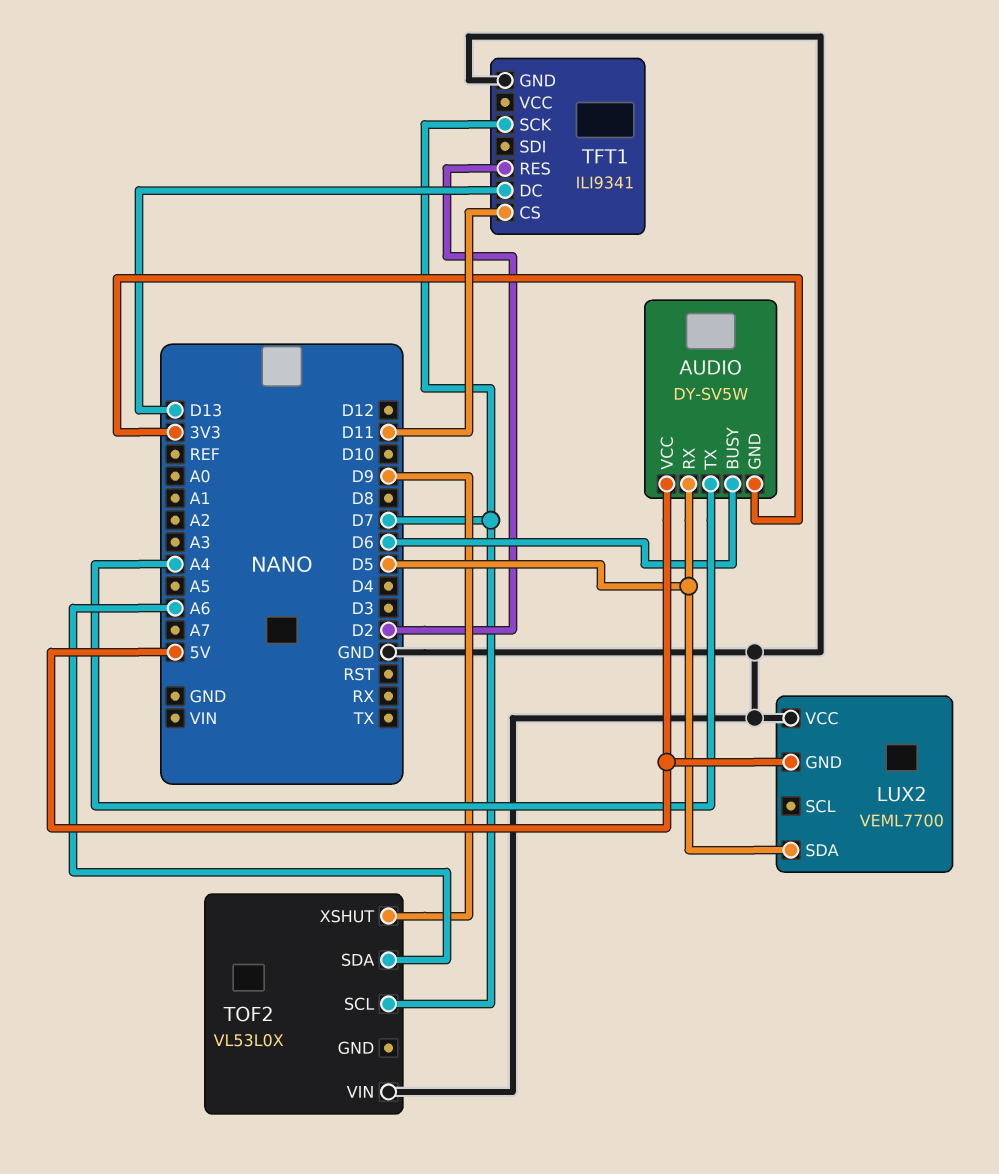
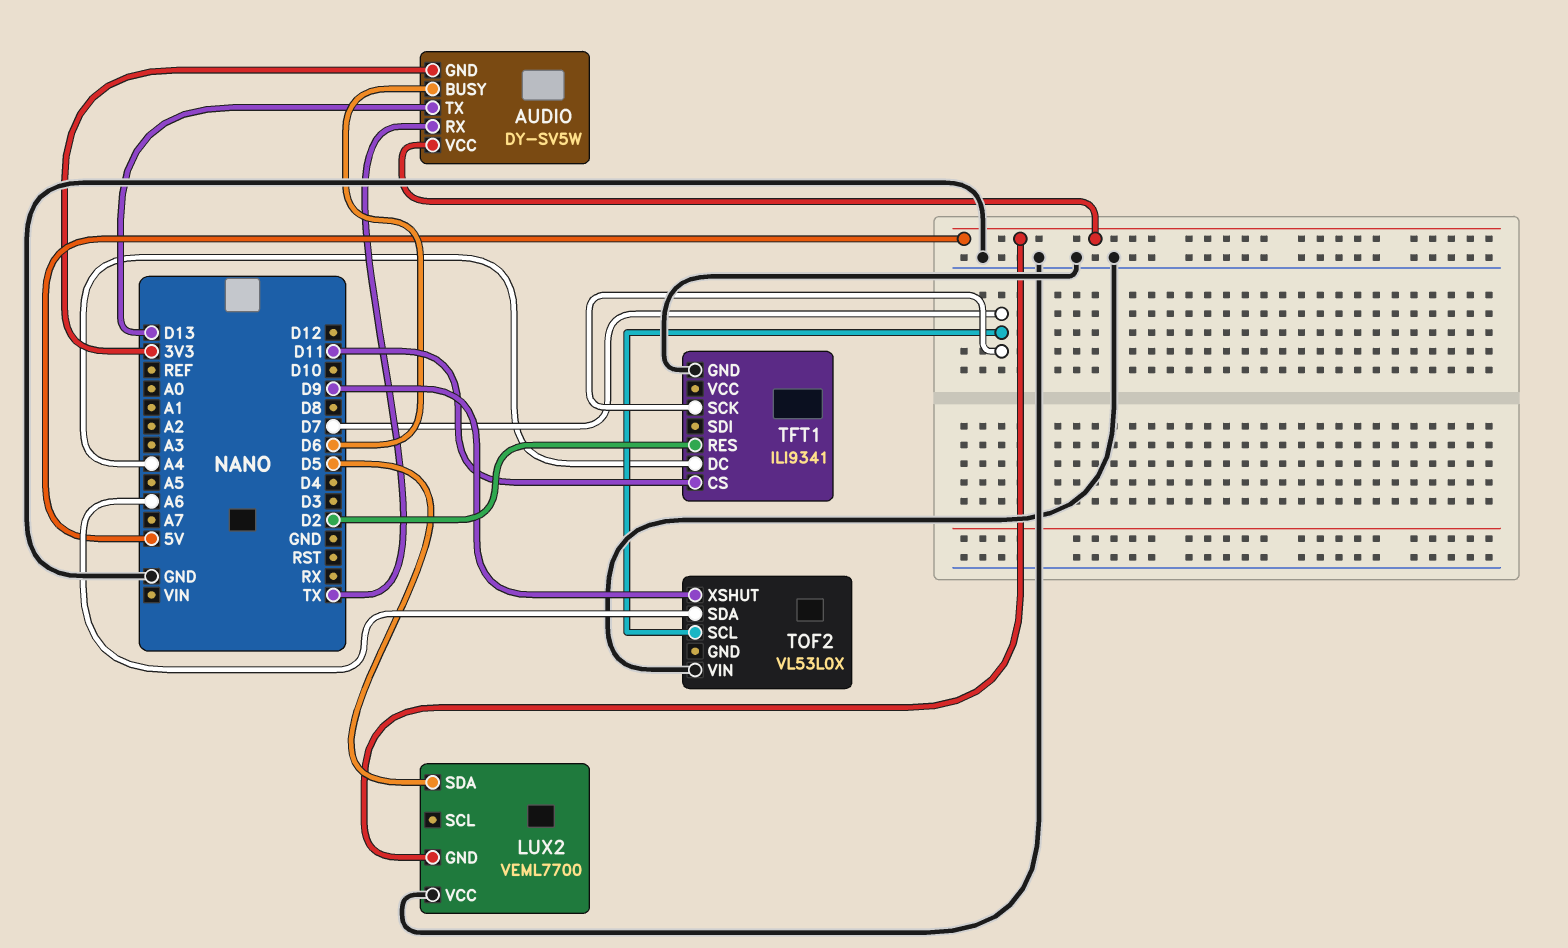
AUDIO pin RX: D5 -> TX
AUDIO pin TX: A4 -> D13
TFT1 pin DC: D13 -> A4

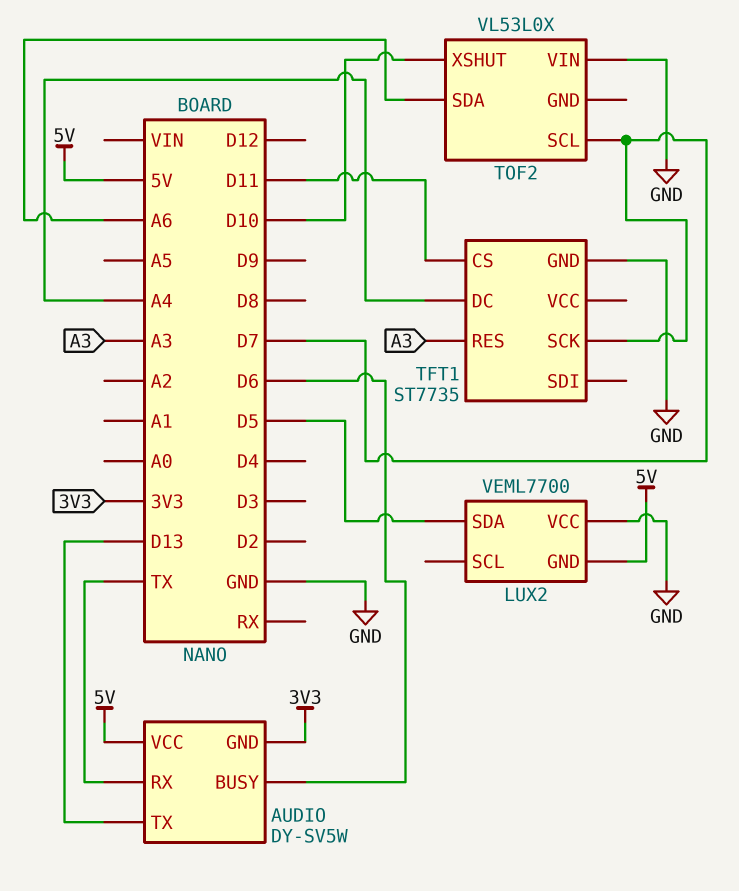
TFT1: ILI9341 -> ST7735
TFT1 pin RES: D2 -> A3
TOF2 pin XSHUT: D9 -> D10

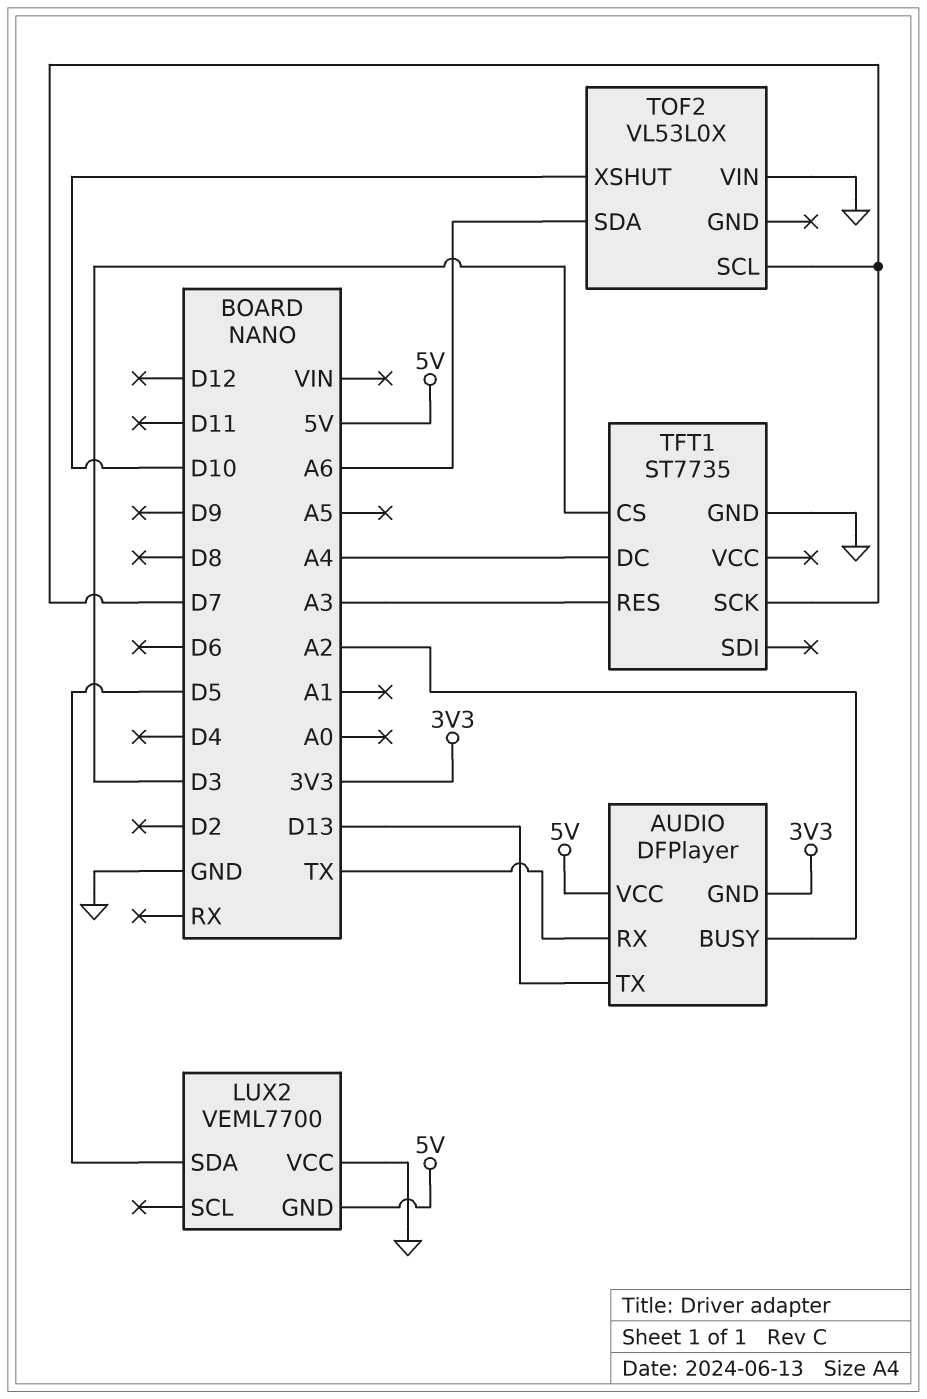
AUDIO: DY-SV5W -> DFPlayer
AUDIO pin BUSY: D6 -> A2
TFT1 pin CS: D11 -> D3

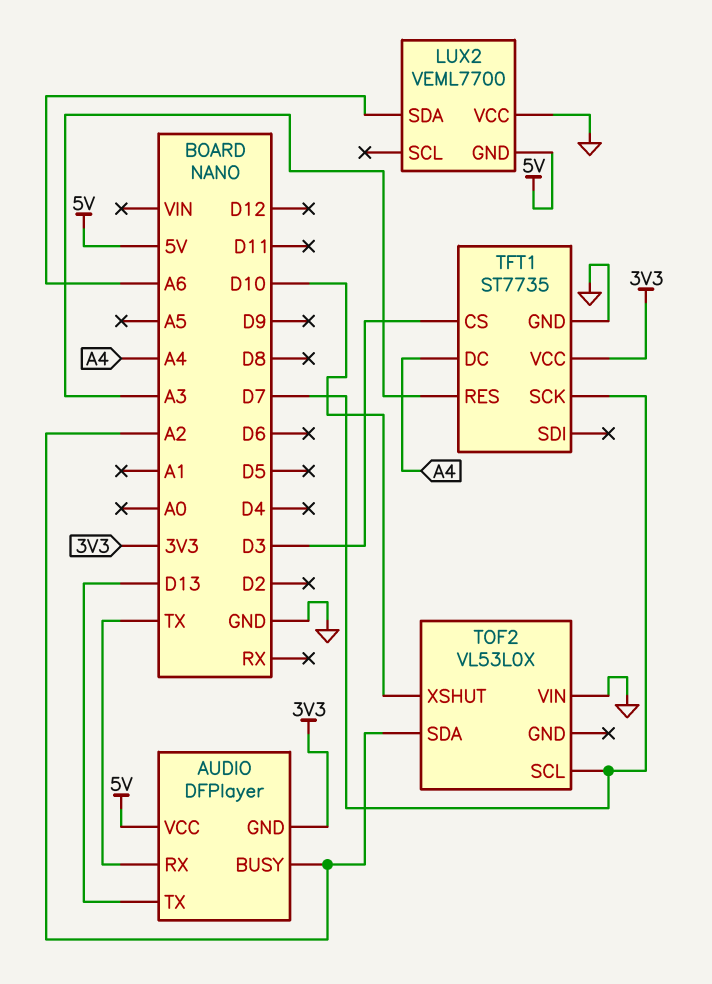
LUX2 pin SDA: D5 -> A6
TFT1 pin VCC: none -> 3V3
TOF2 pin SDA: A6 -> A2

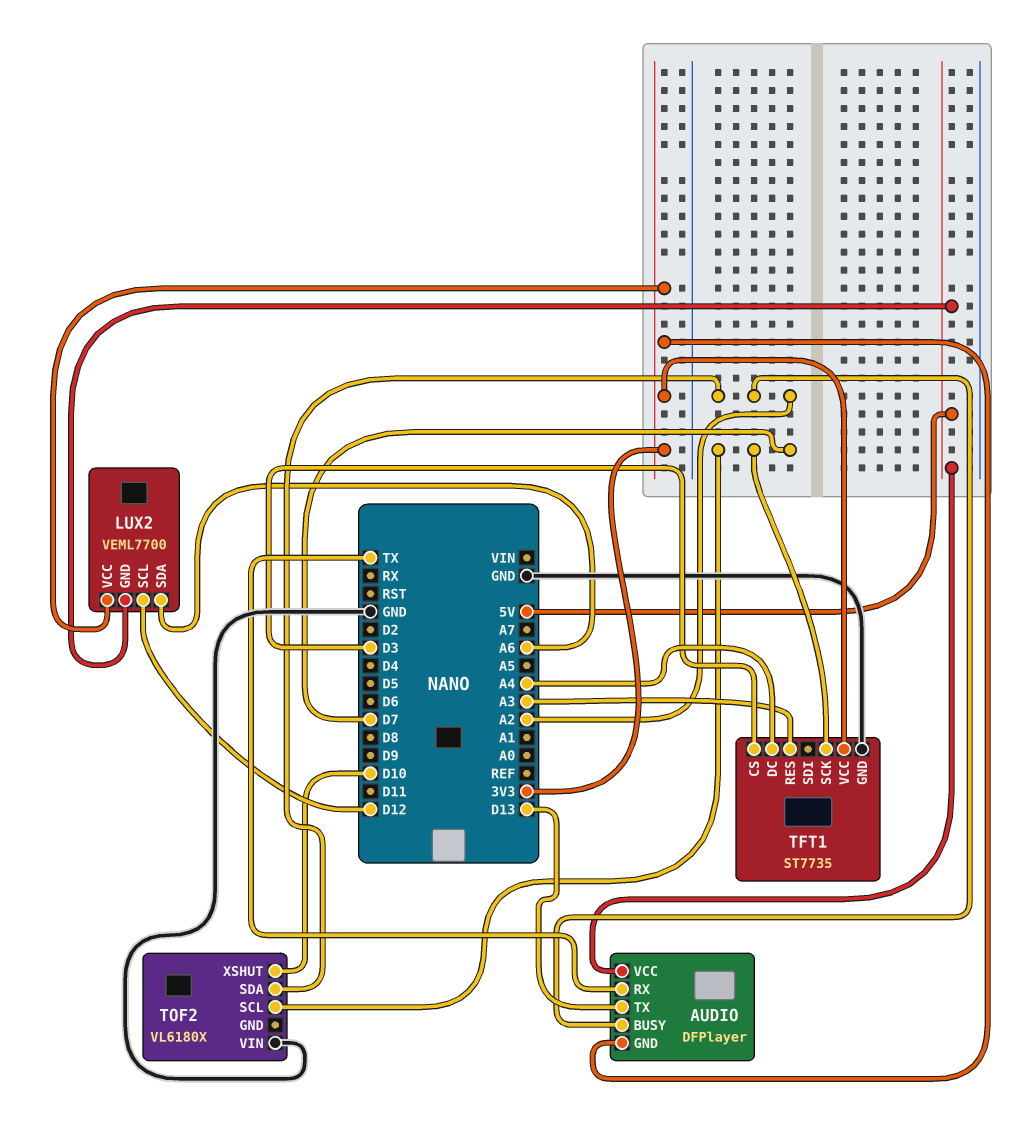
LUX2 pin SCL: none -> D12
LUX2 pin VCC: GND -> 3V3
TOF2: VL53L0X -> VL6180X

